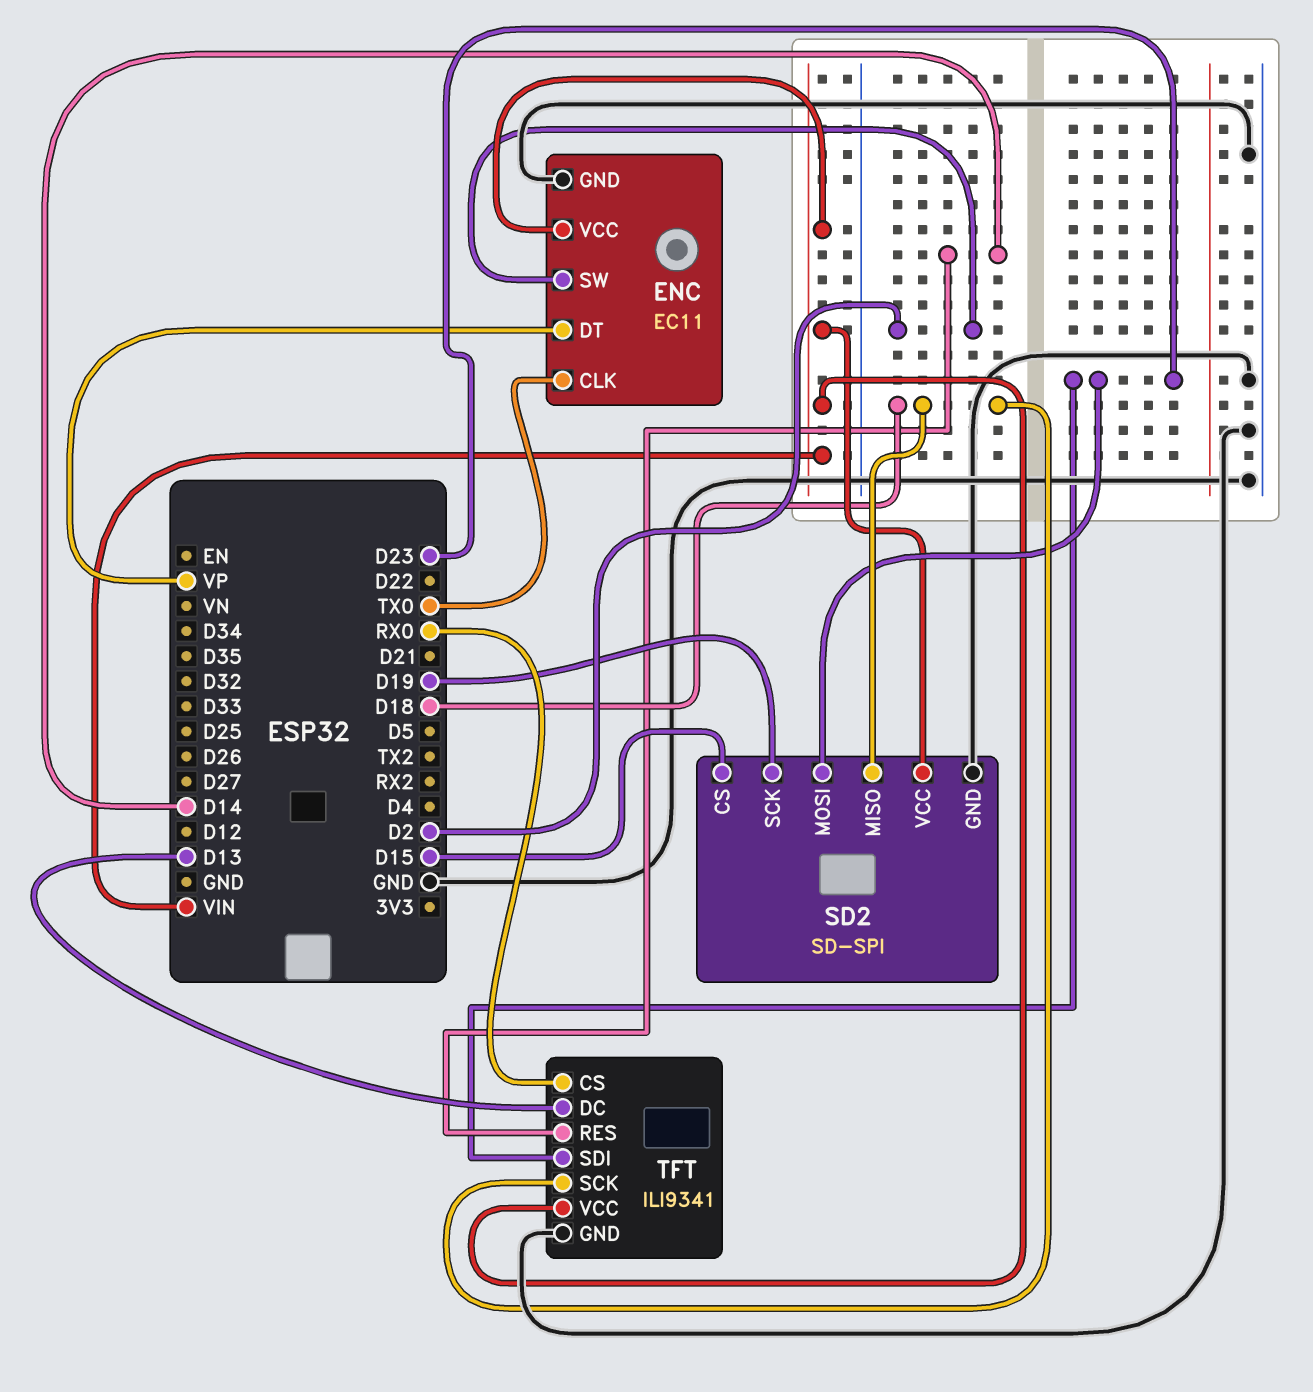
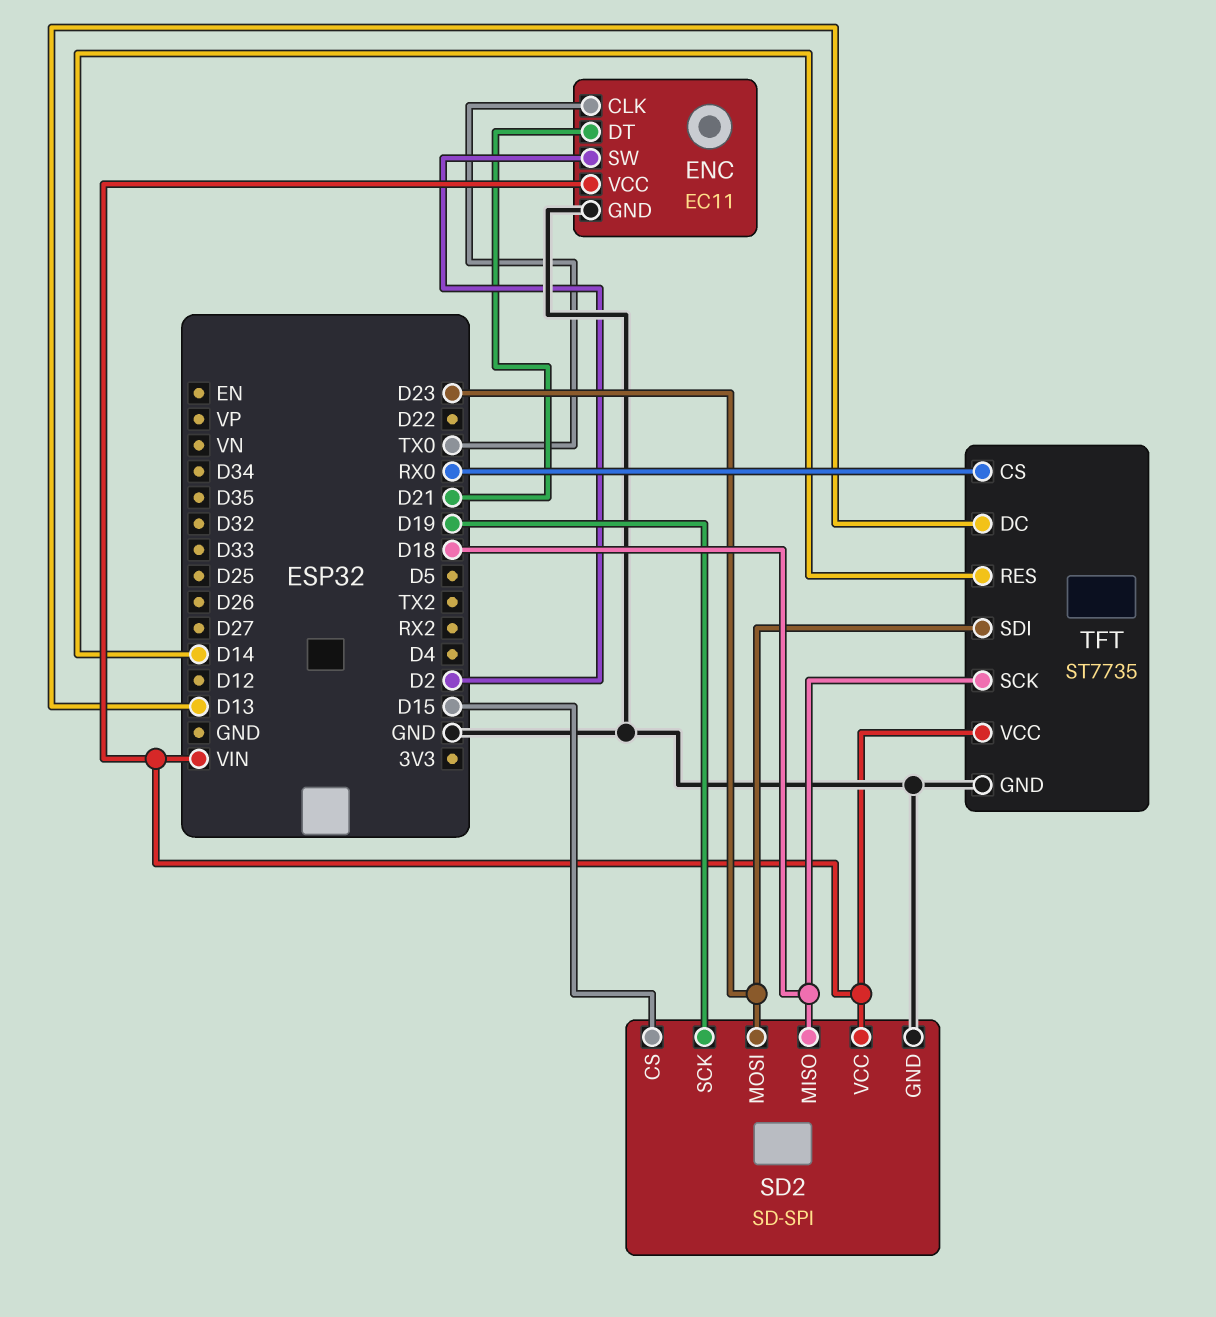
ENC pin DT: VP -> D21
TFT: ILI9341 -> ST7735

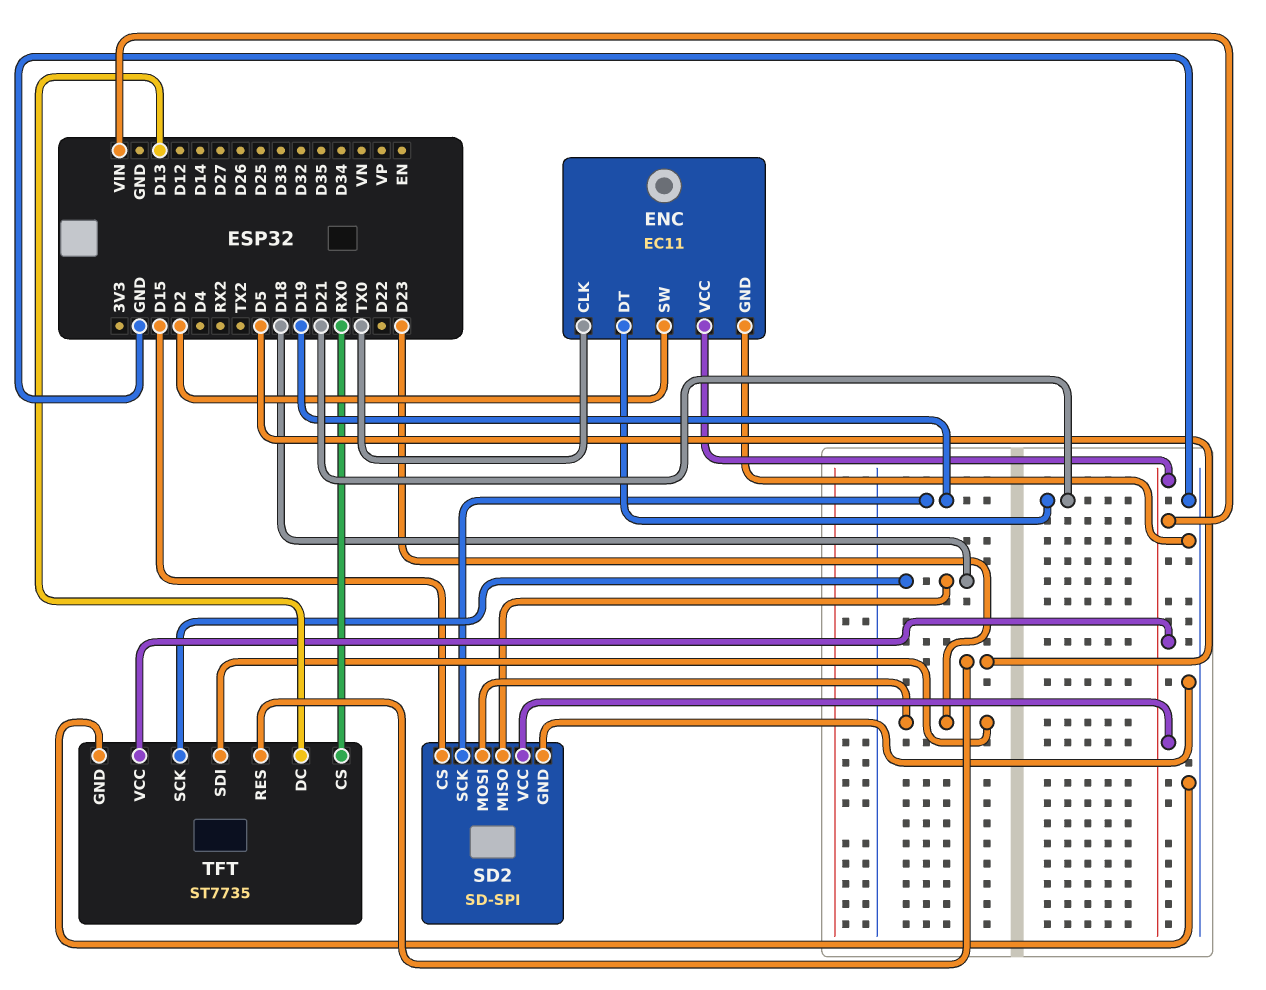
TFT pin RES: D14 -> D5

